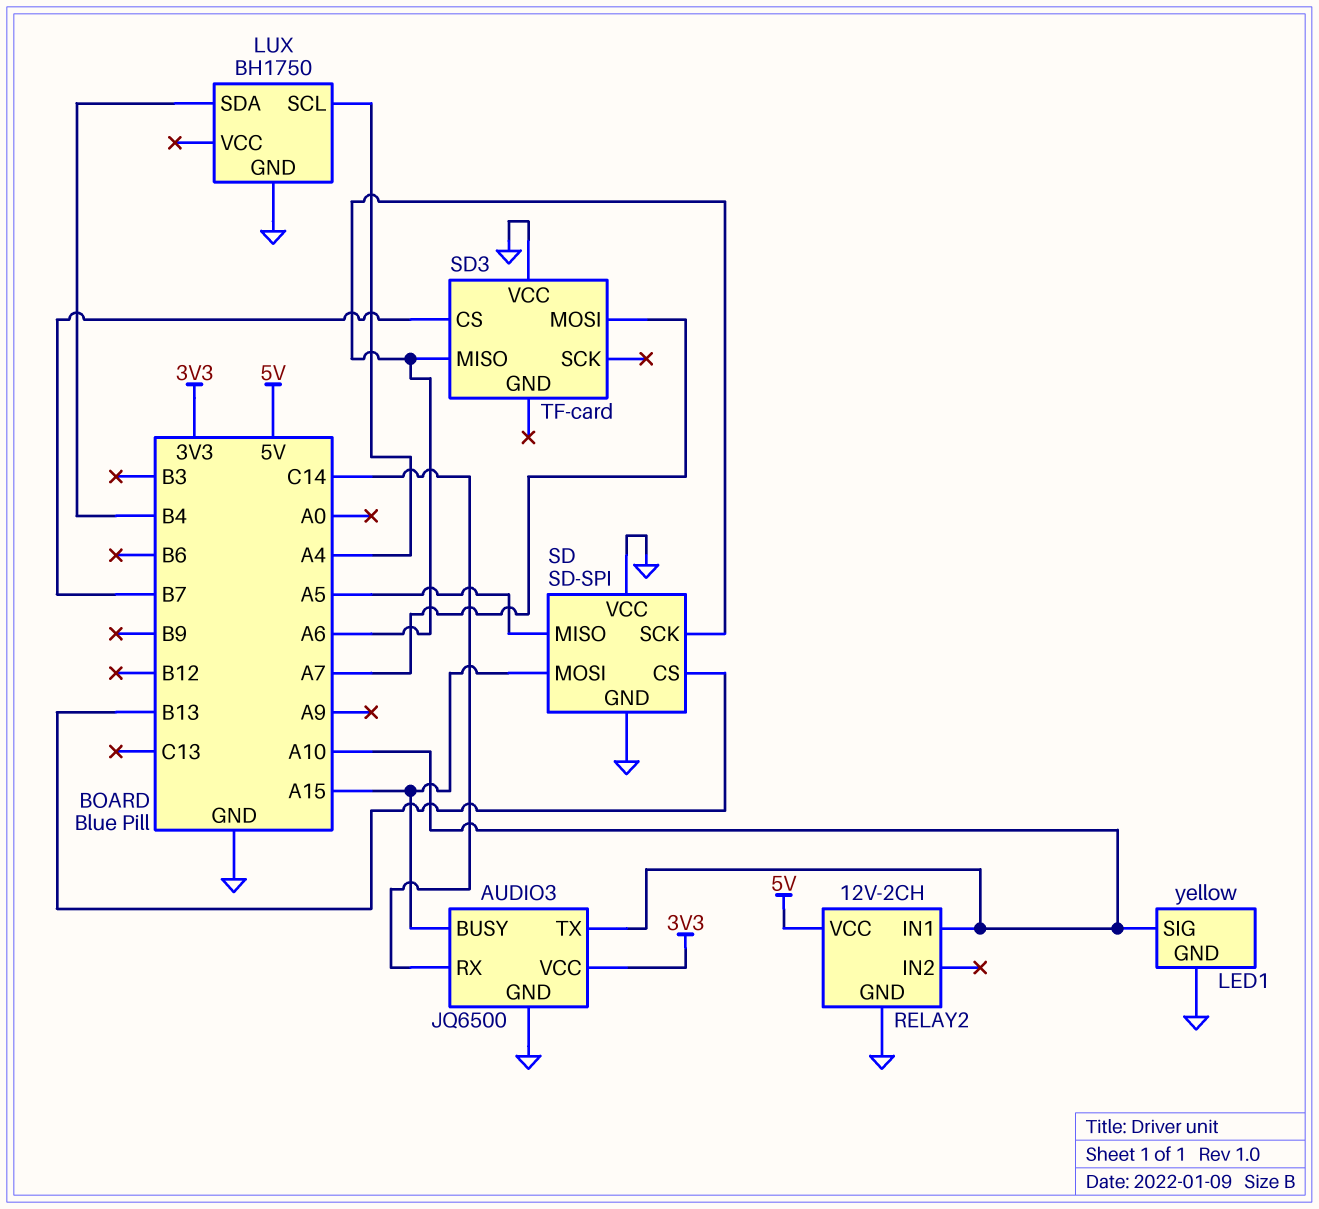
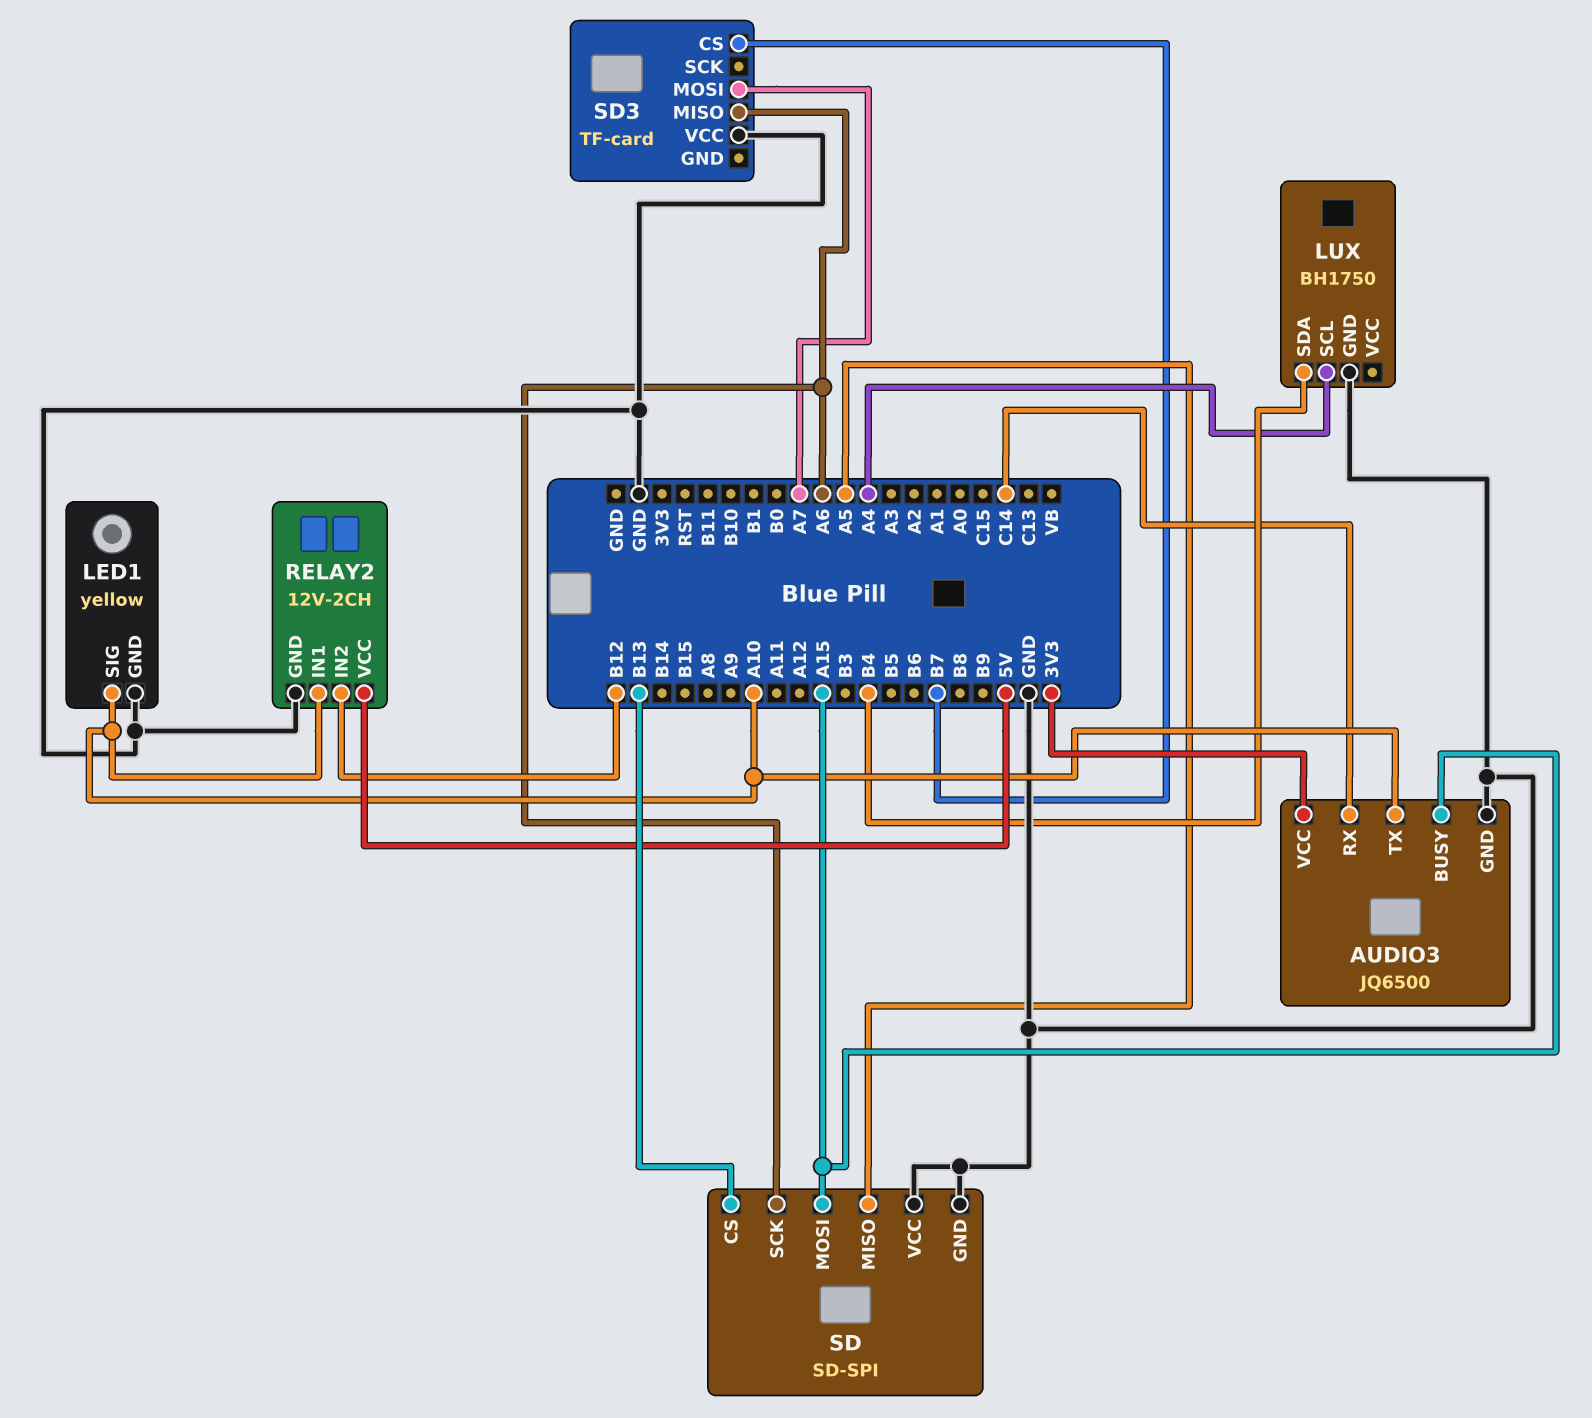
RELAY2 pin IN2: none -> B12

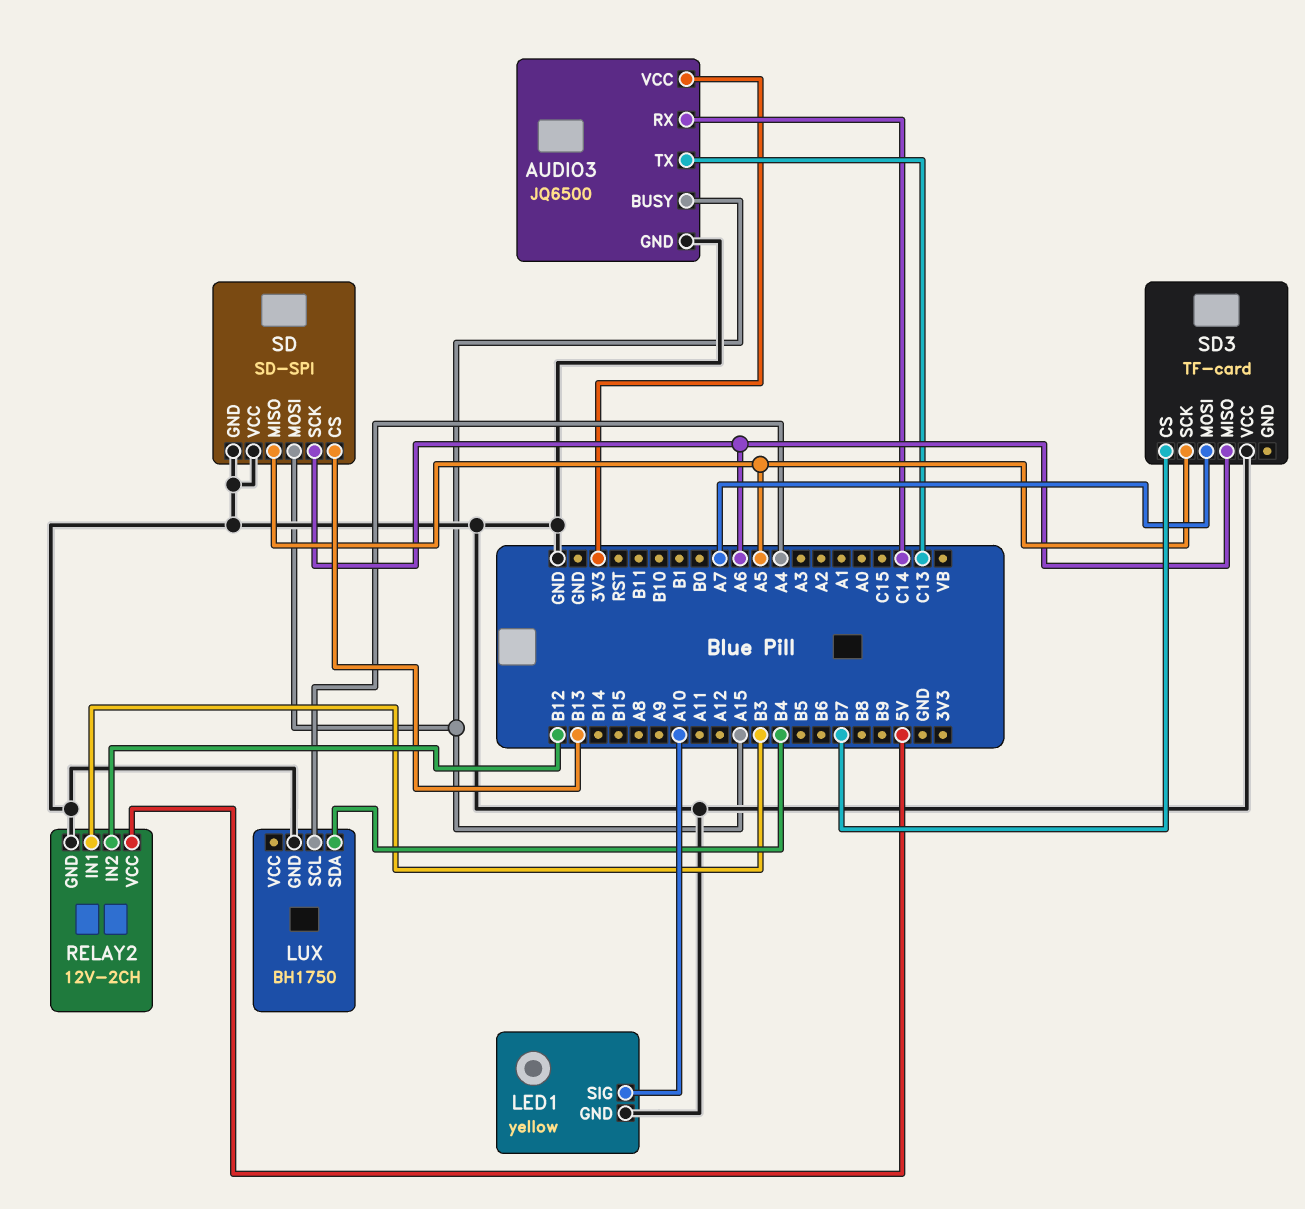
AUDIO3 pin TX: A10 -> C13
RELAY2 pin IN1: A10 -> B3
SD3 pin SCK: none -> A5

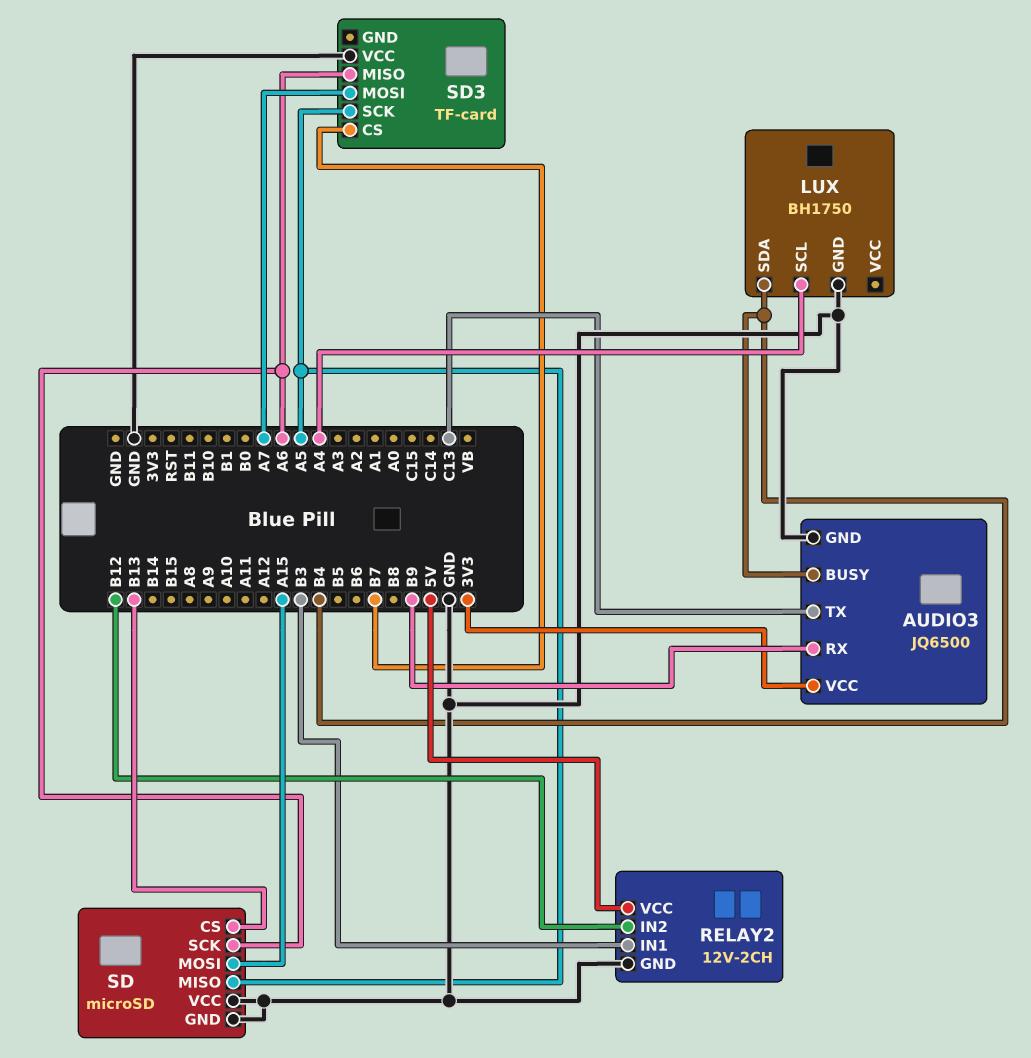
AUDIO3 pin BUSY: A15 -> B4
AUDIO3 pin RX: C14 -> B9
LED1: yellow -> none
LED1 pin GND: GND -> none
LED1 pin SIG: A10 -> none
SD: SD-SPI -> microSD

